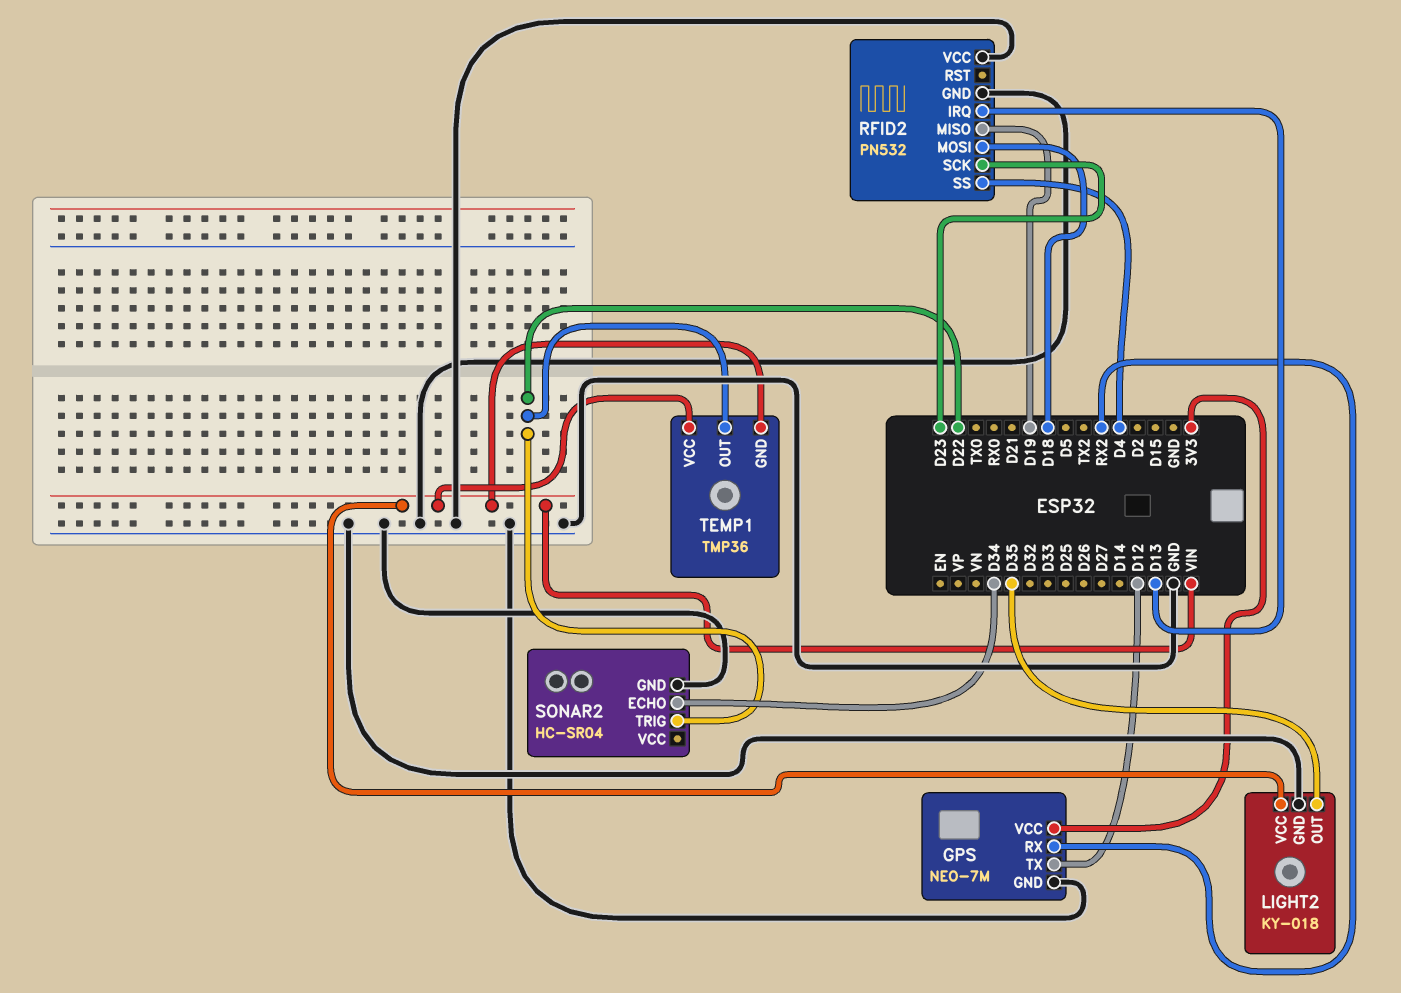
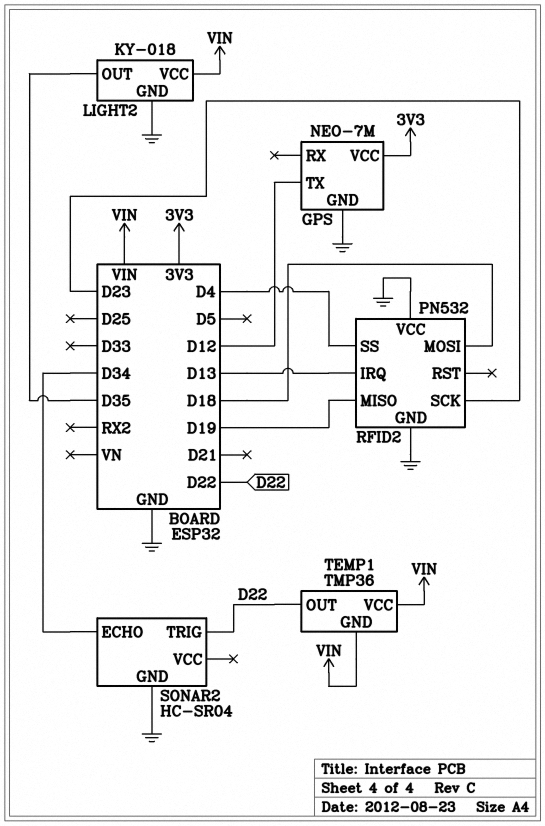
GPS pin RX: RX2 -> none

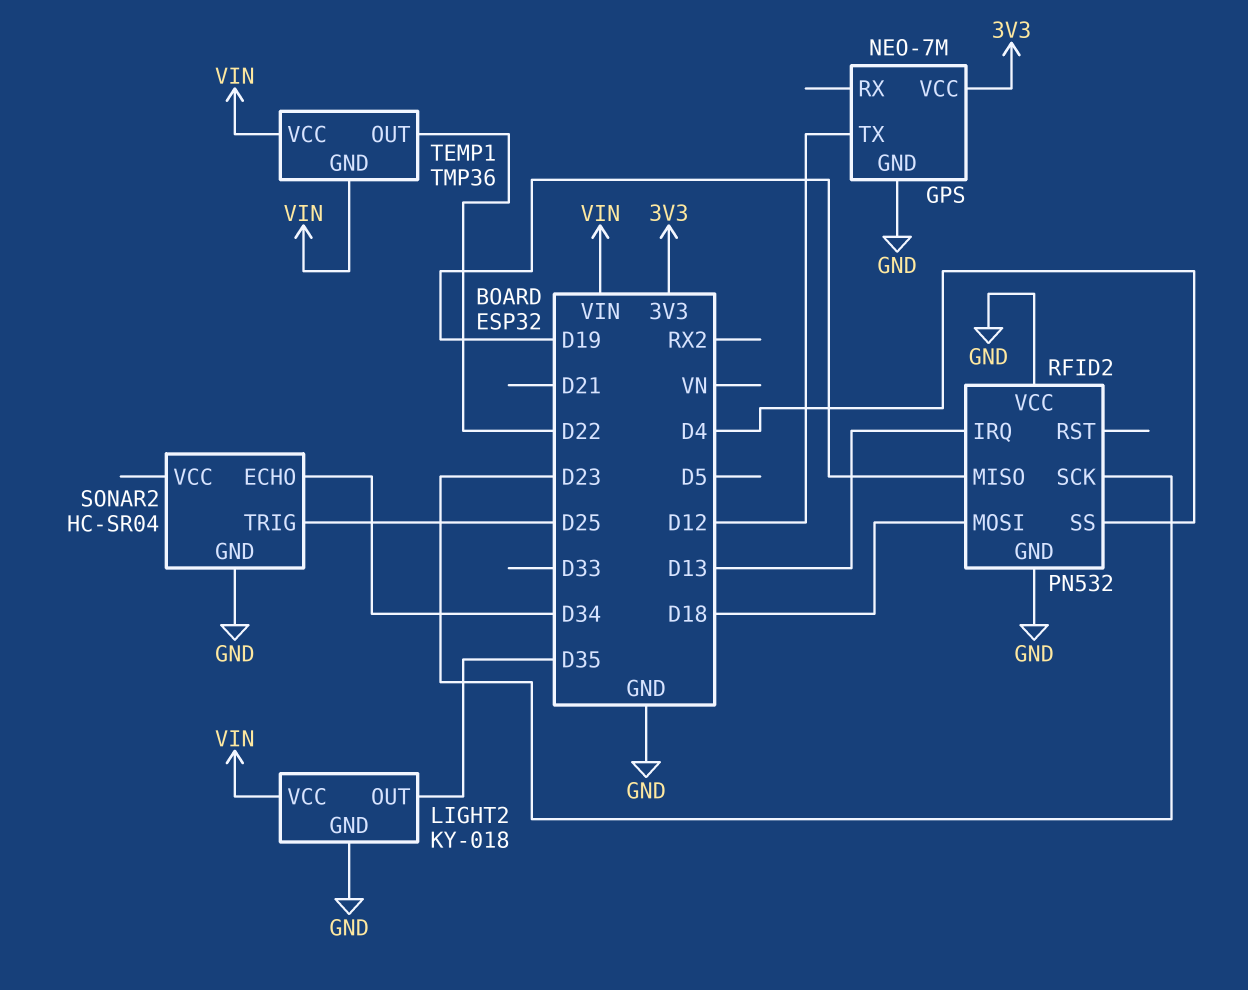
SONAR2 pin TRIG: D22 -> D25

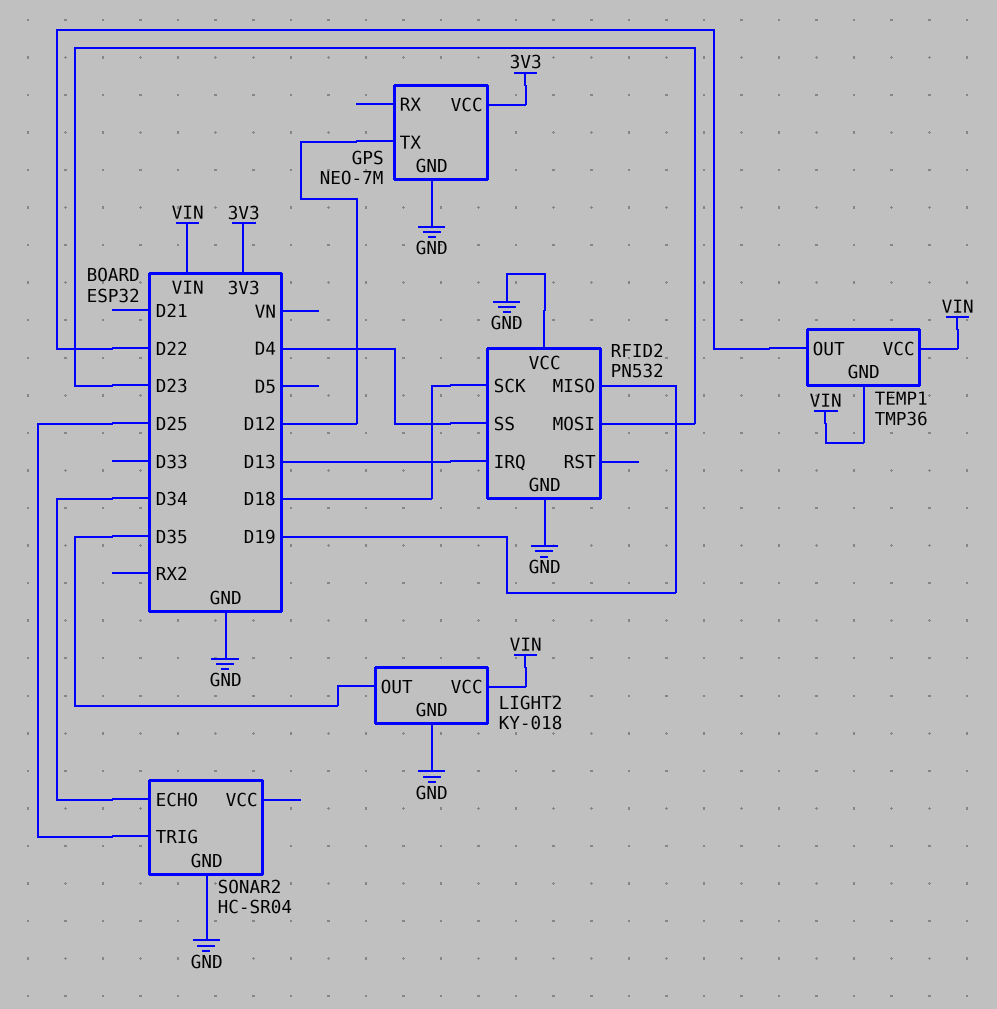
RFID2 pin MOSI: D18 -> D23
RFID2 pin SCK: D23 -> D18

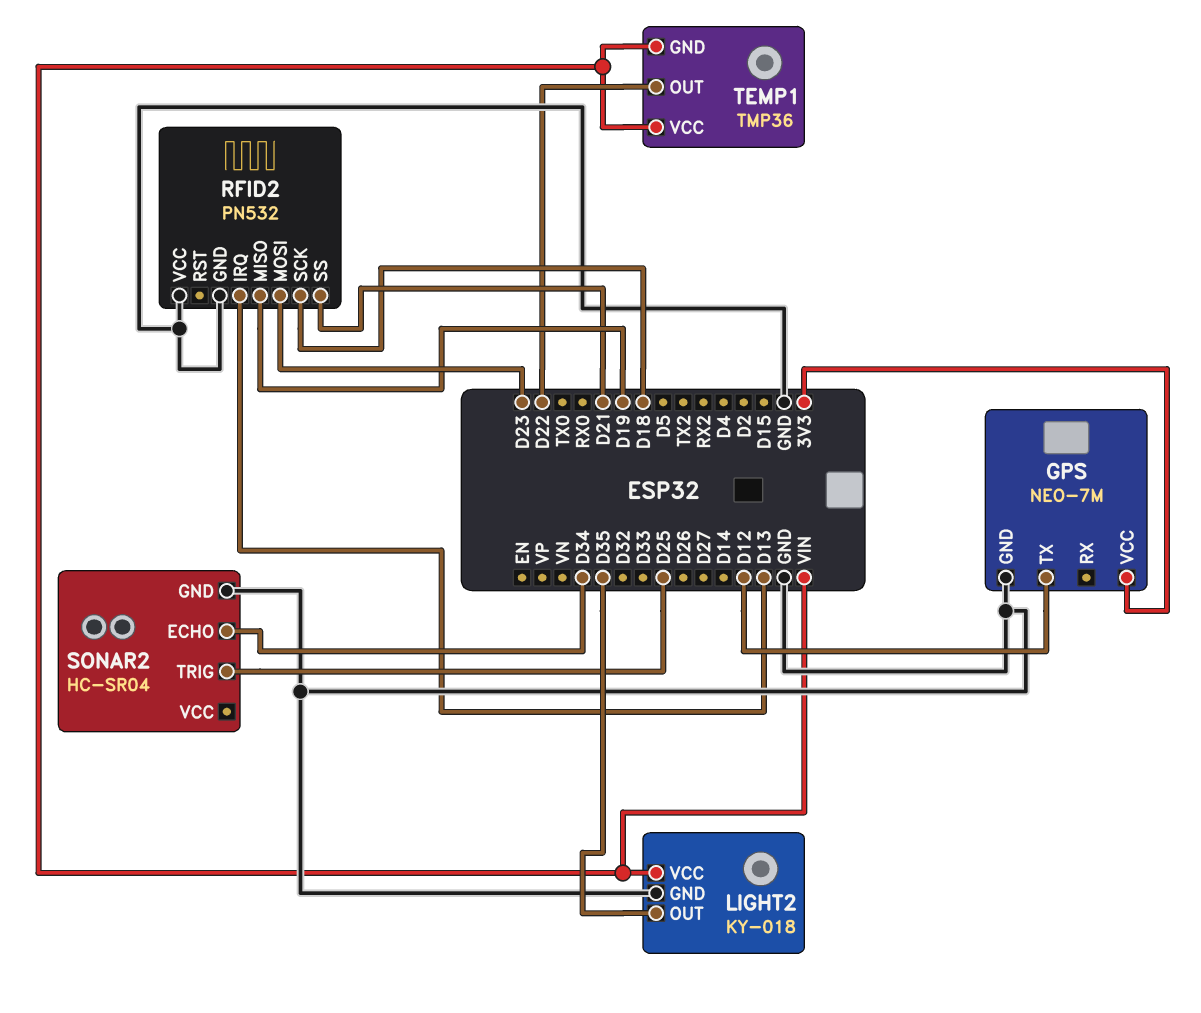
RFID2 pin SS: D4 -> D21

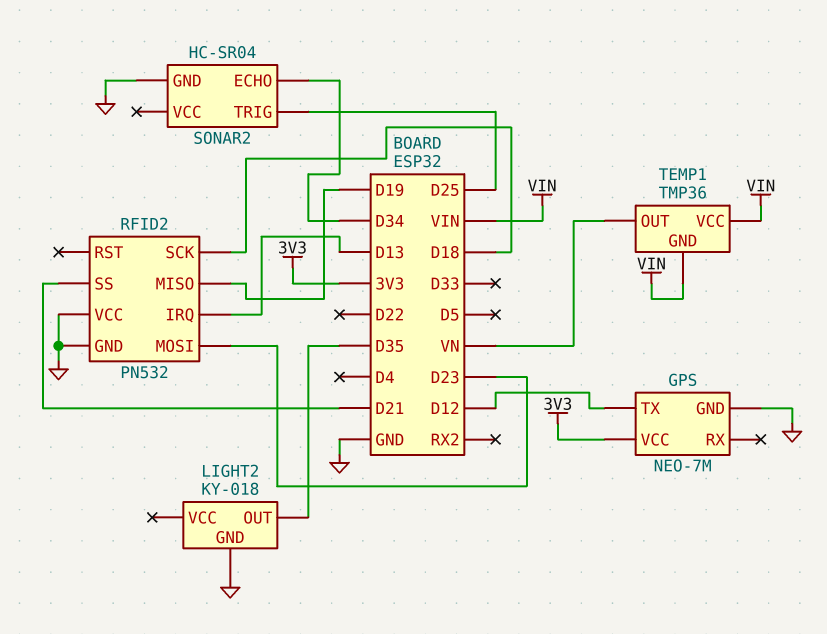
LIGHT2 pin VCC: VIN -> none
TEMP1 pin OUT: D22 -> VN

